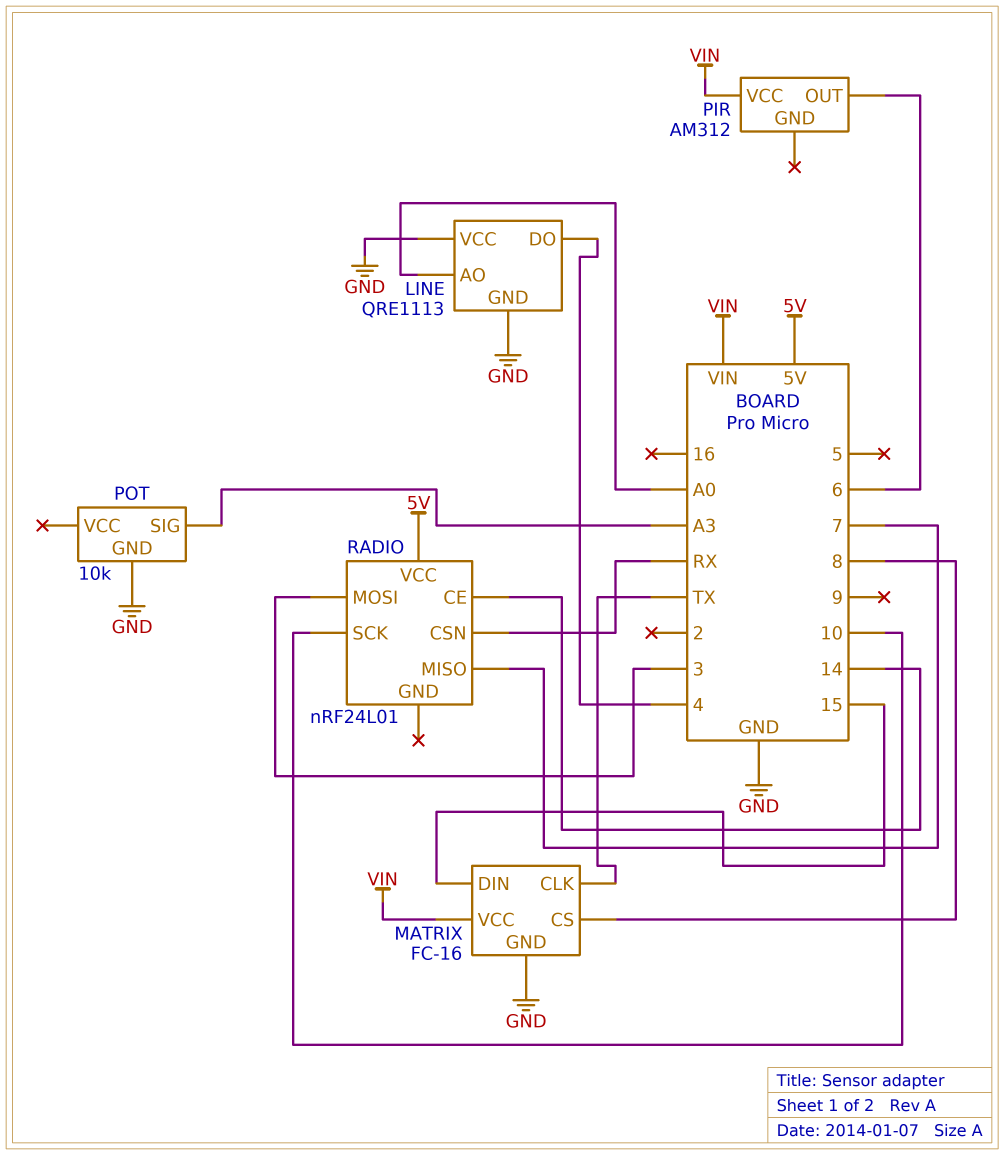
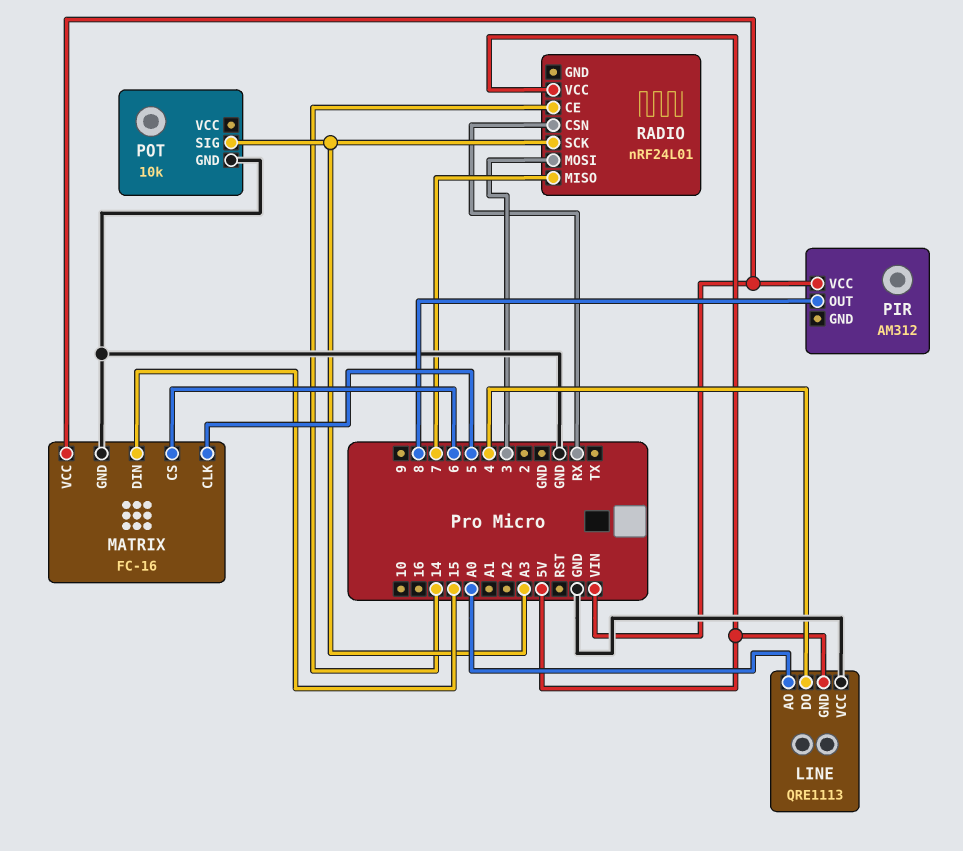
LINE pin GND: GND -> 5V
MATRIX pin CLK: TX -> 5
MATRIX pin CS: 8 -> 6
PIR pin OUT: 6 -> 8
RADIO pin SCK: 10 -> A3

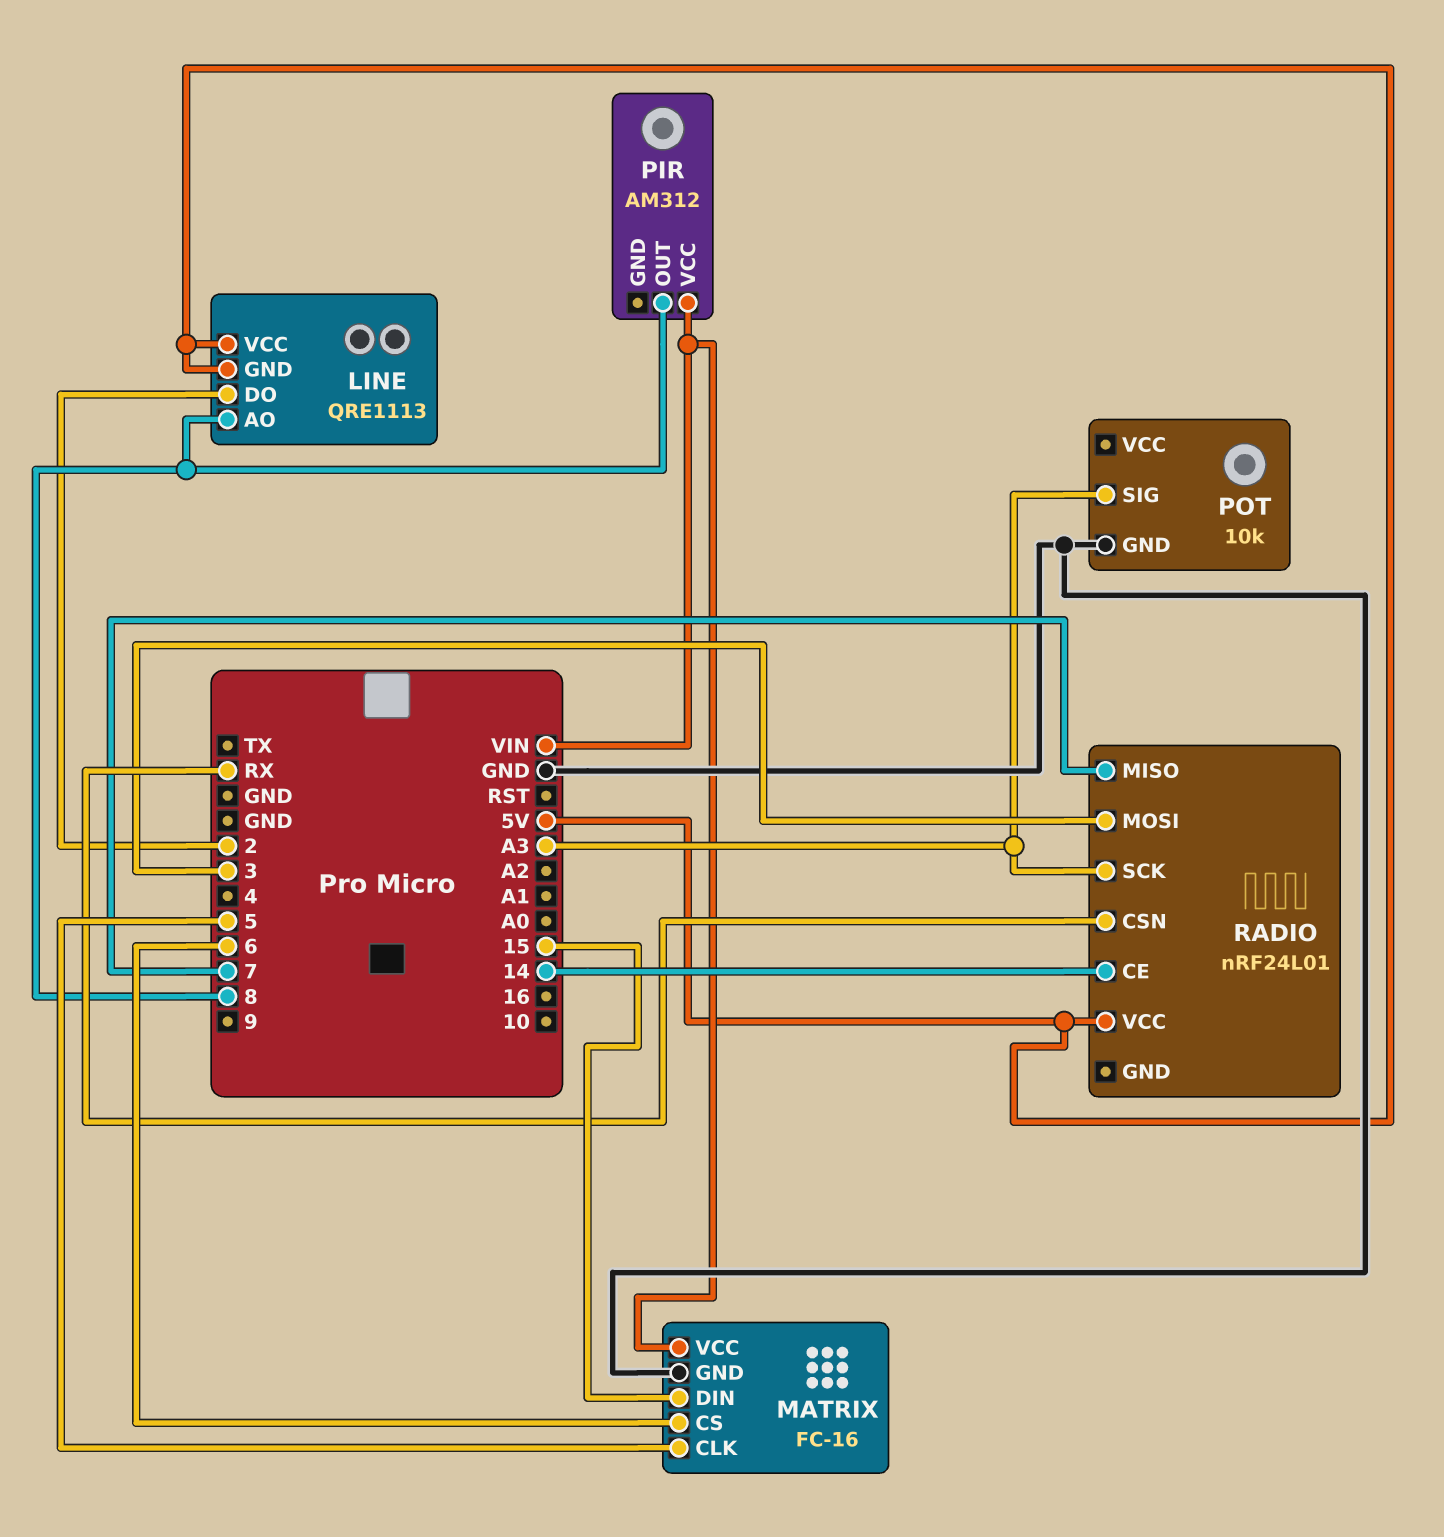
LINE pin AO: A0 -> 8
LINE pin DO: 4 -> 2
LINE pin VCC: GND -> 5V

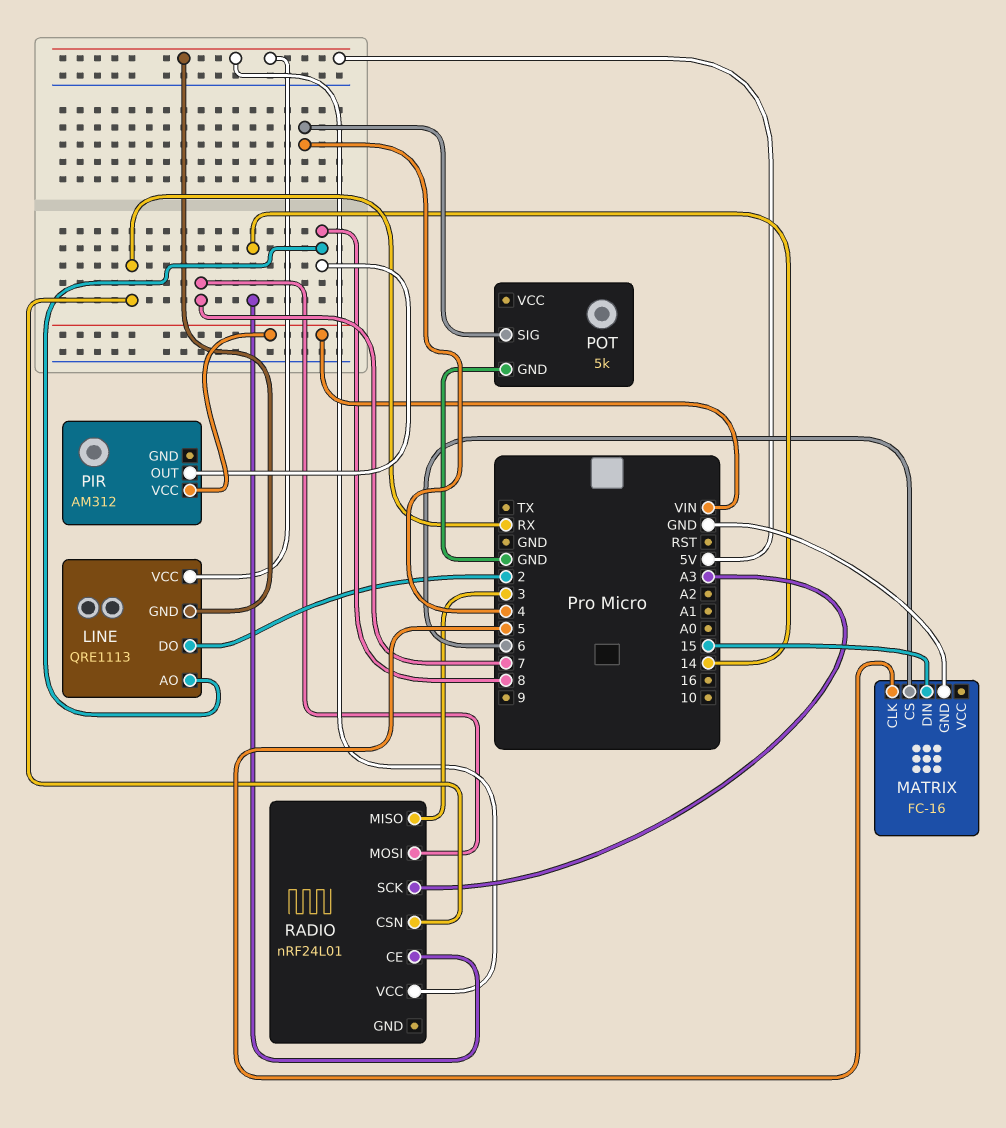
MATRIX pin VCC: VIN -> none
POT: 10k -> 5k
POT pin SIG: A3 -> 4
RADIO pin MISO: 7 -> 3
RADIO pin MOSI: 3 -> 7

